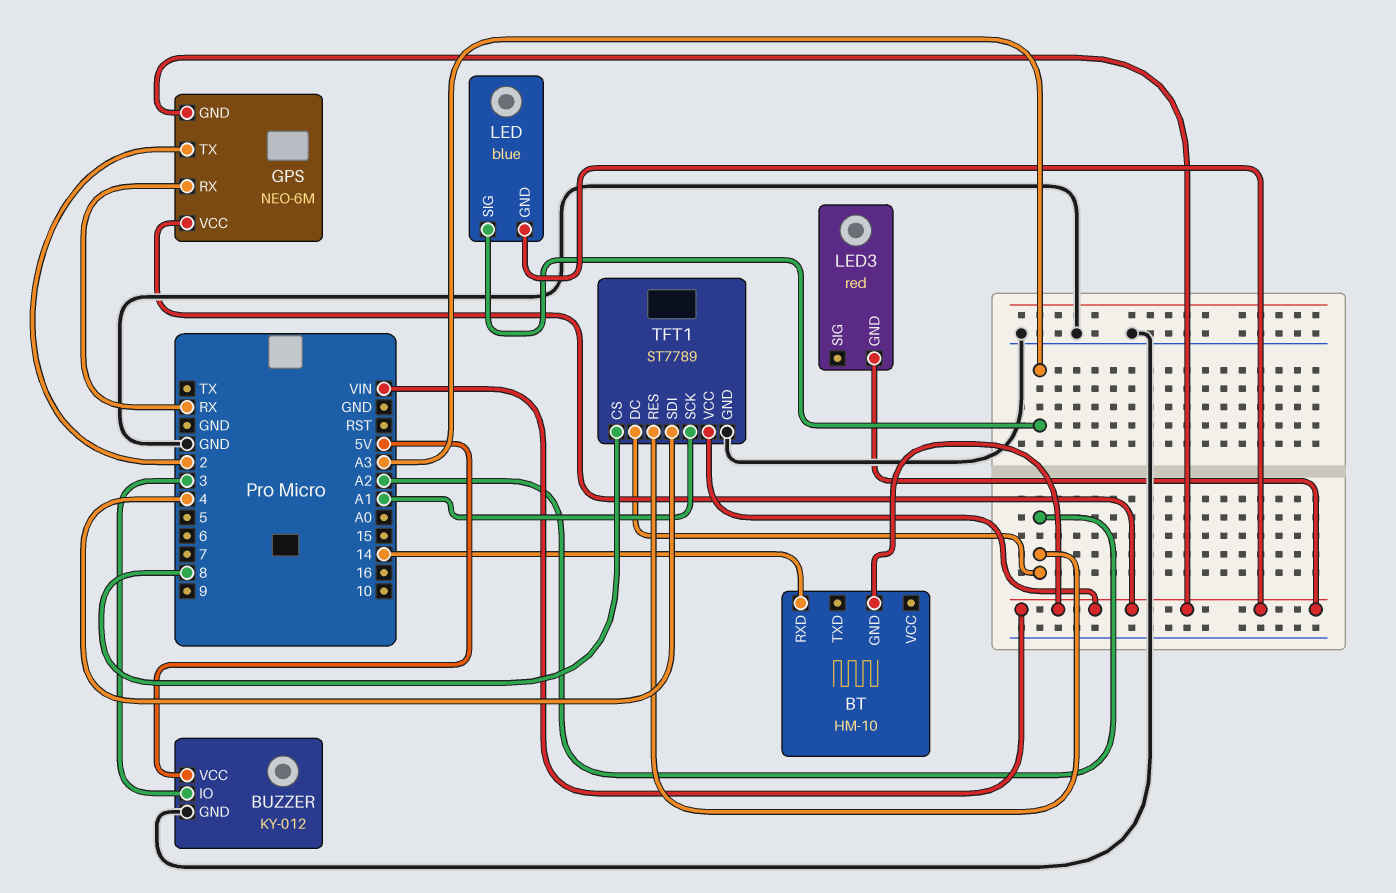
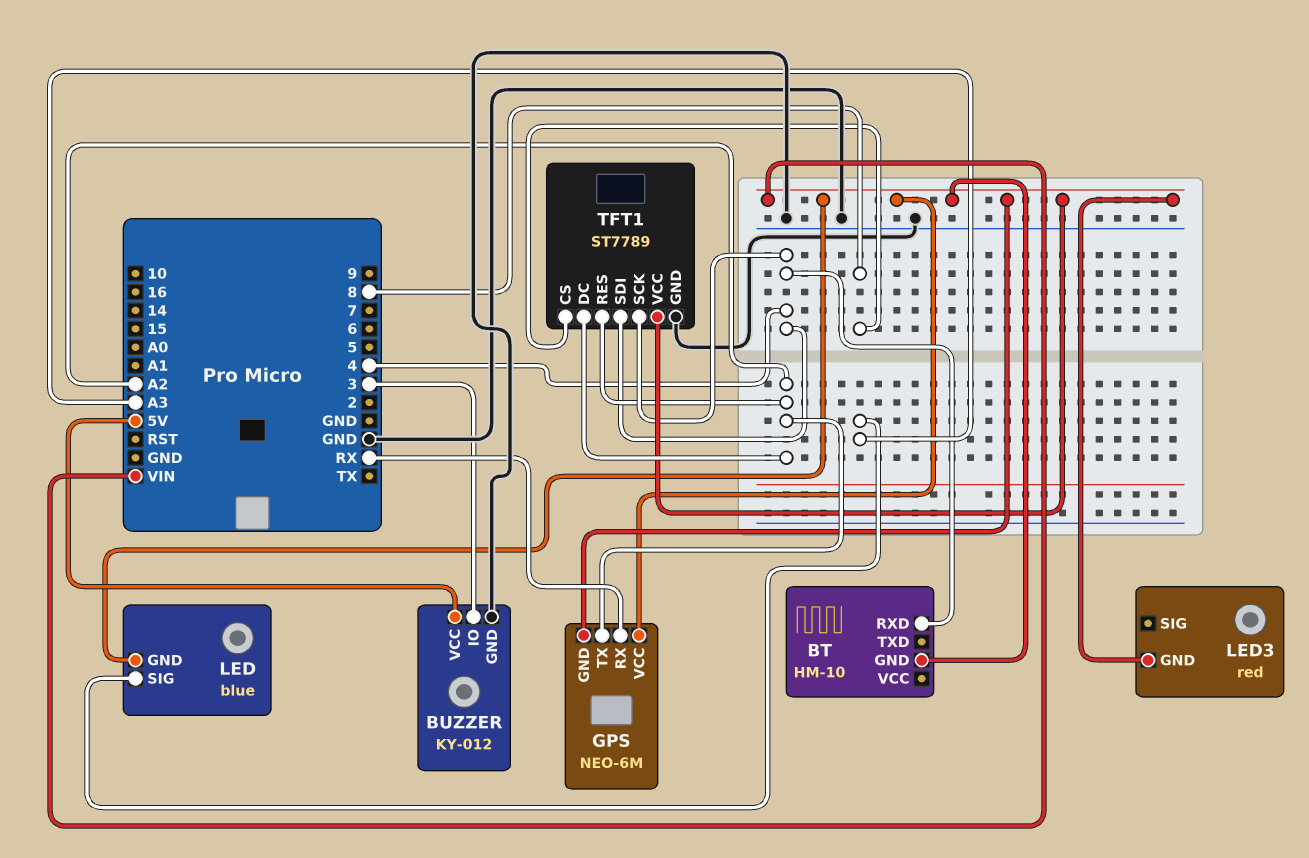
BT pin RXD: 14 -> 4
GPS pin TX: 2 -> A2
TFT1 pin SCK: A1 -> 4

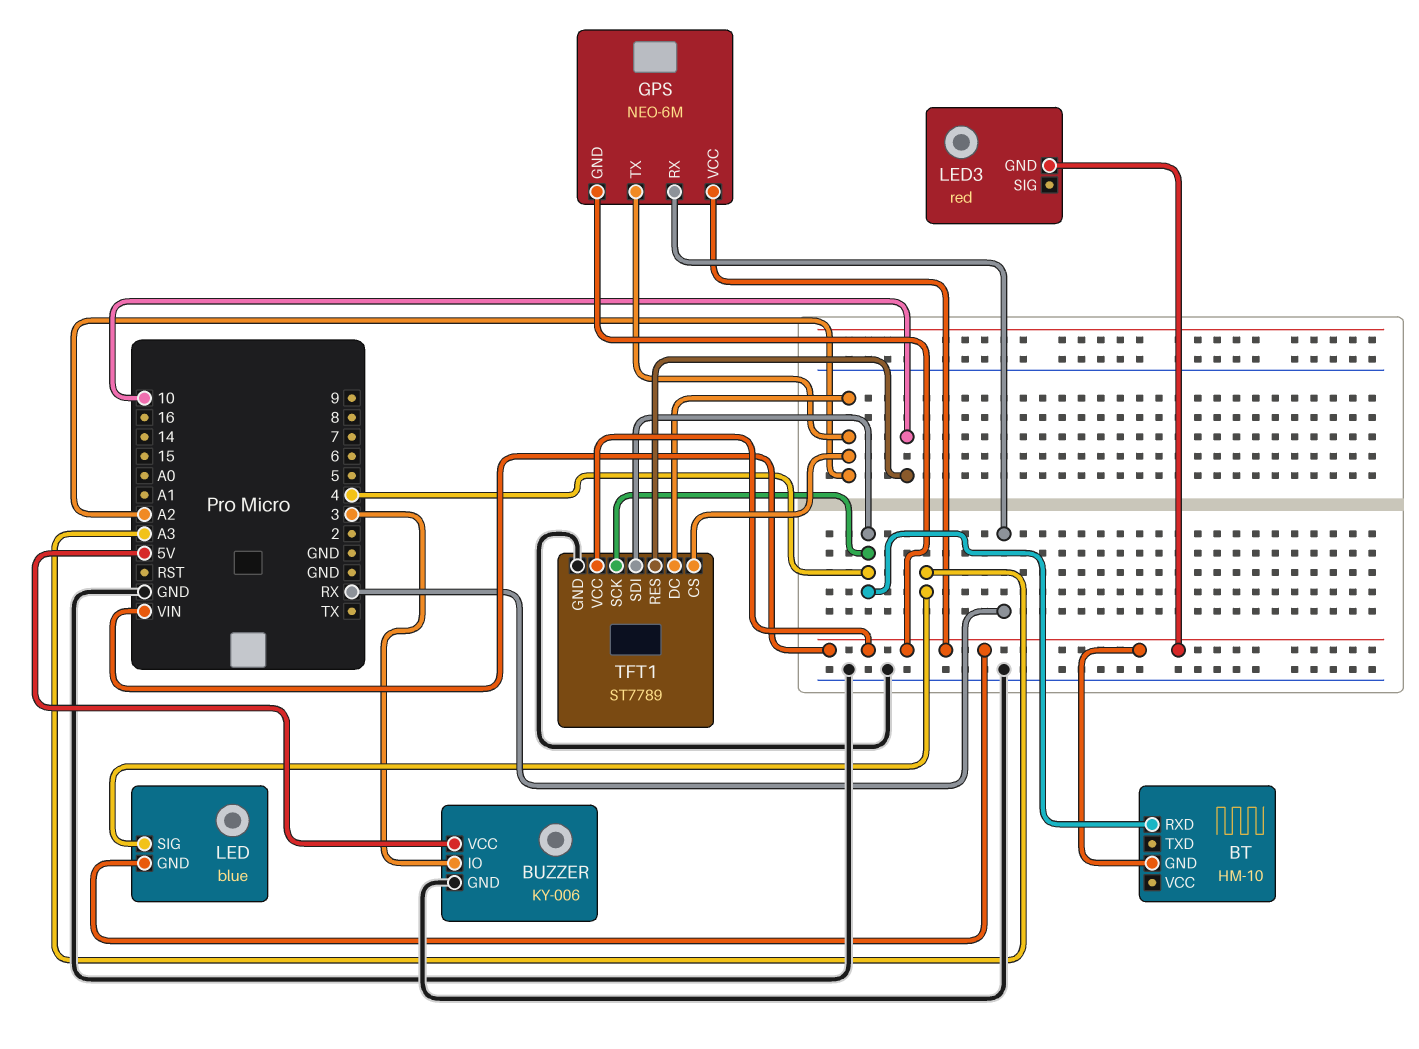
BUZZER: KY-012 -> KY-006
TFT1 pin CS: 8 -> A2
TFT1 pin RES: A2 -> 10

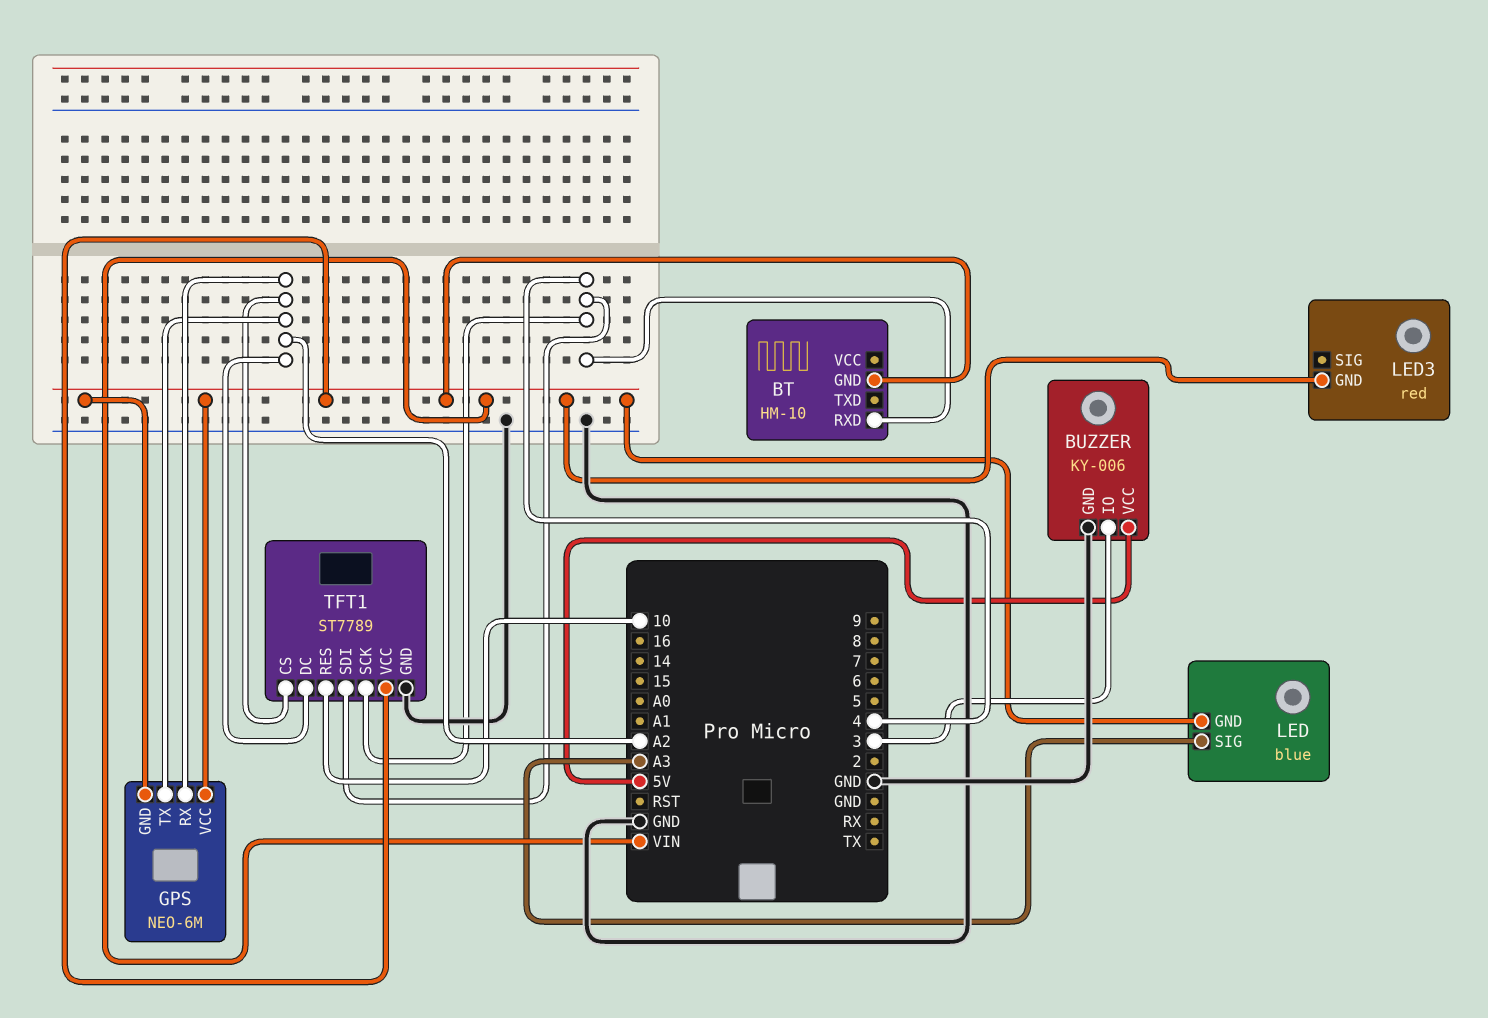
GPS pin RX: RX -> A2

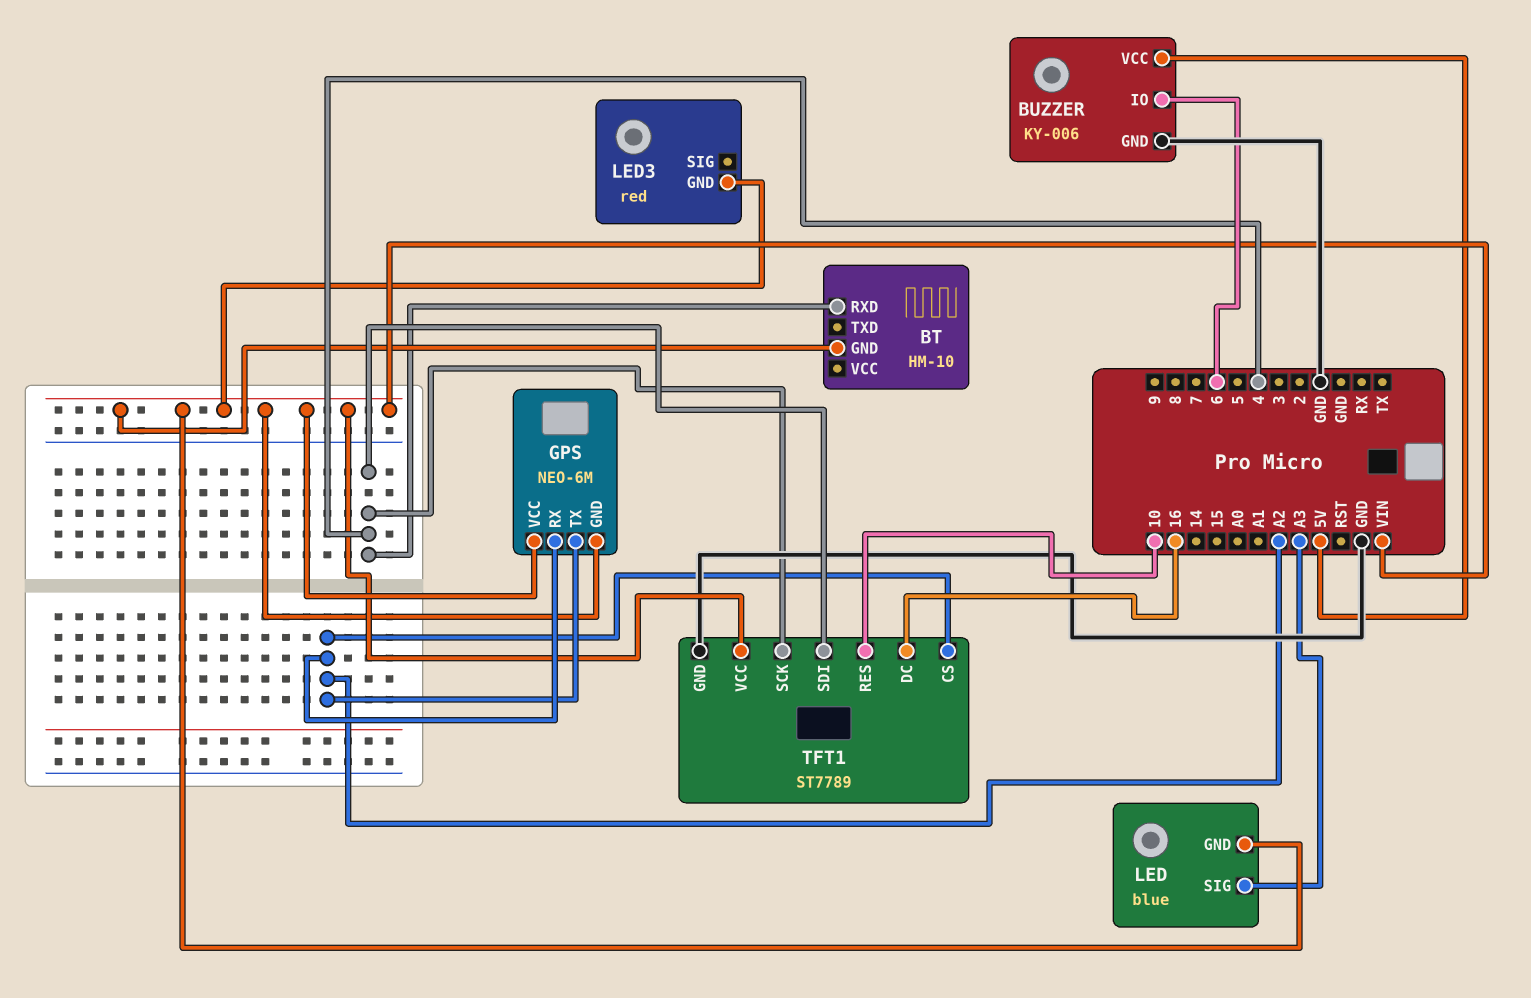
BUZZER pin IO: 3 -> 6
TFT1 pin DC: A2 -> 16

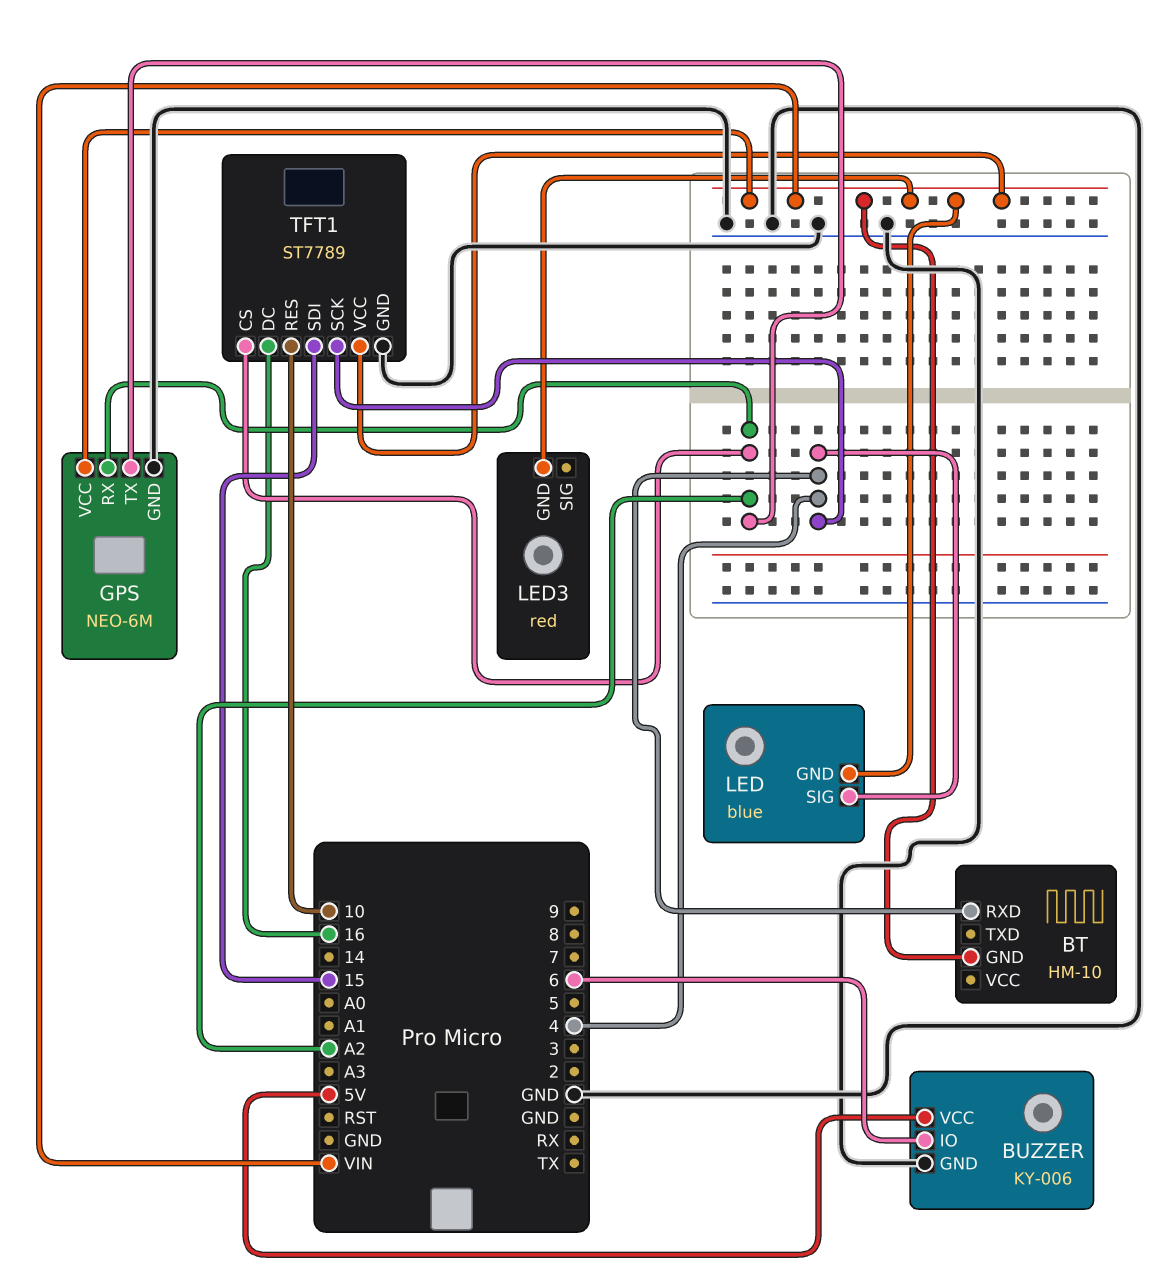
GPS pin GND: VIN -> GND
LED pin SIG: A3 -> 4
TFT1 pin SDI: 4 -> 15

